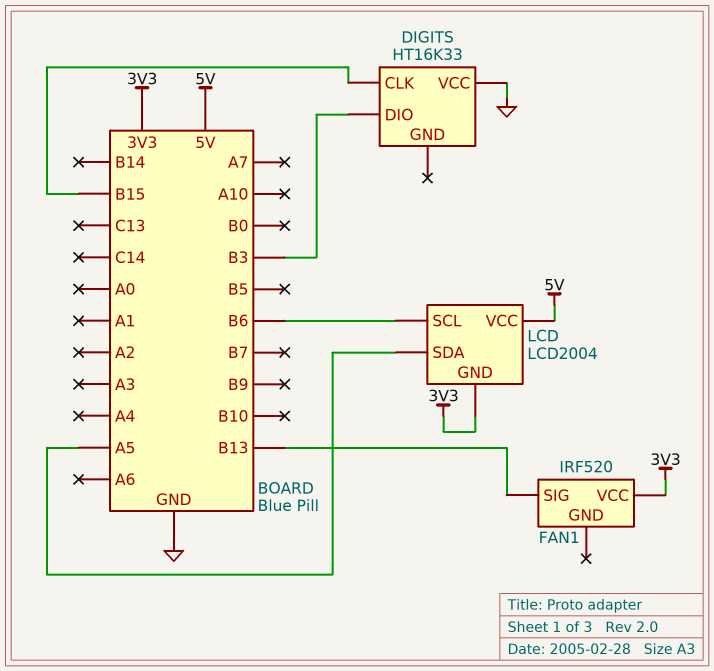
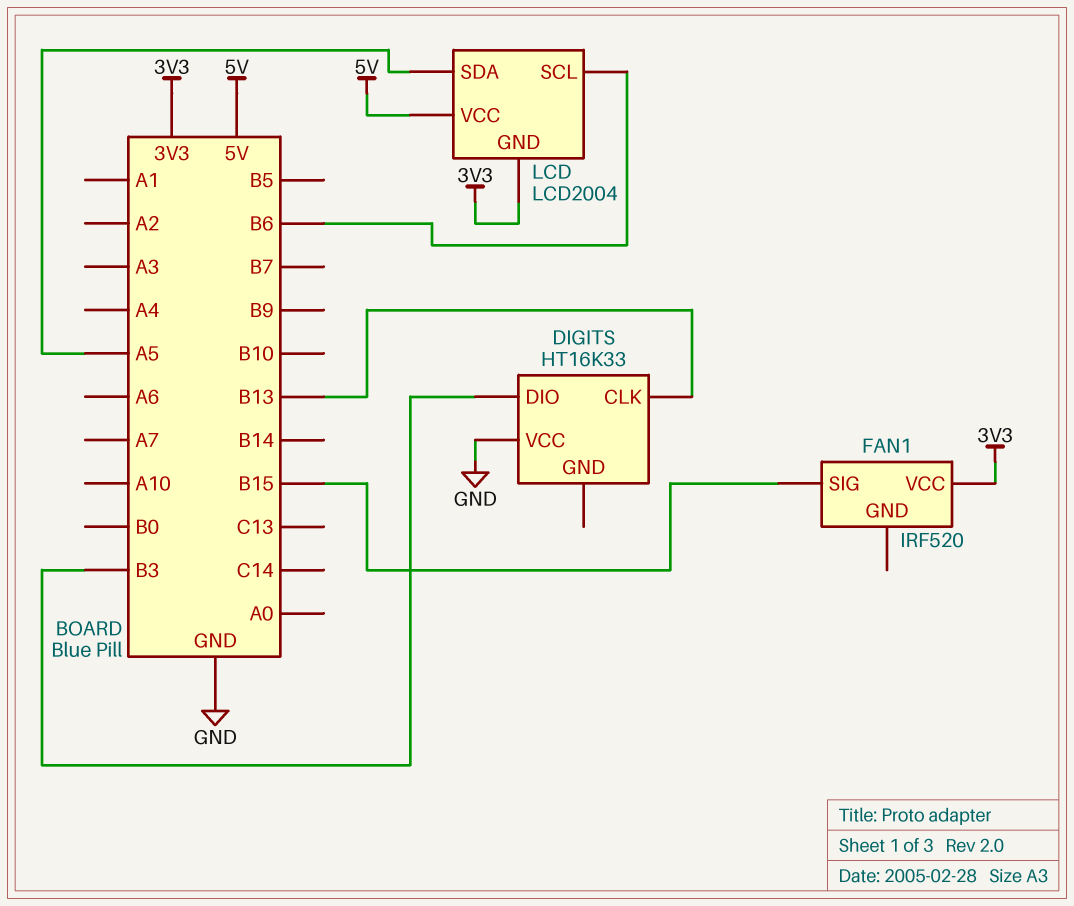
DIGITS pin CLK: B15 -> B13
FAN1 pin SIG: B13 -> B15

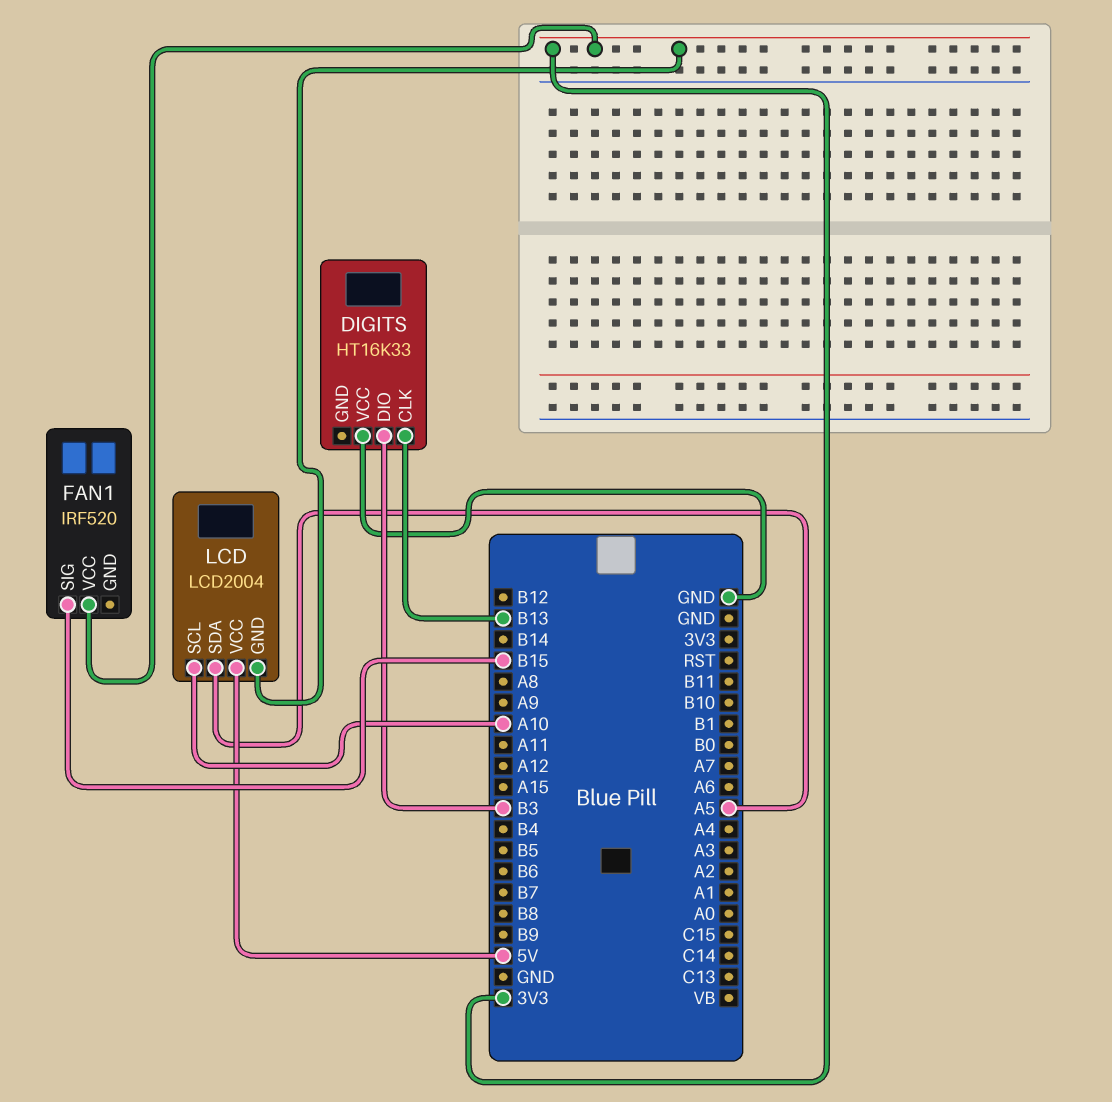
LCD pin SCL: B6 -> A10

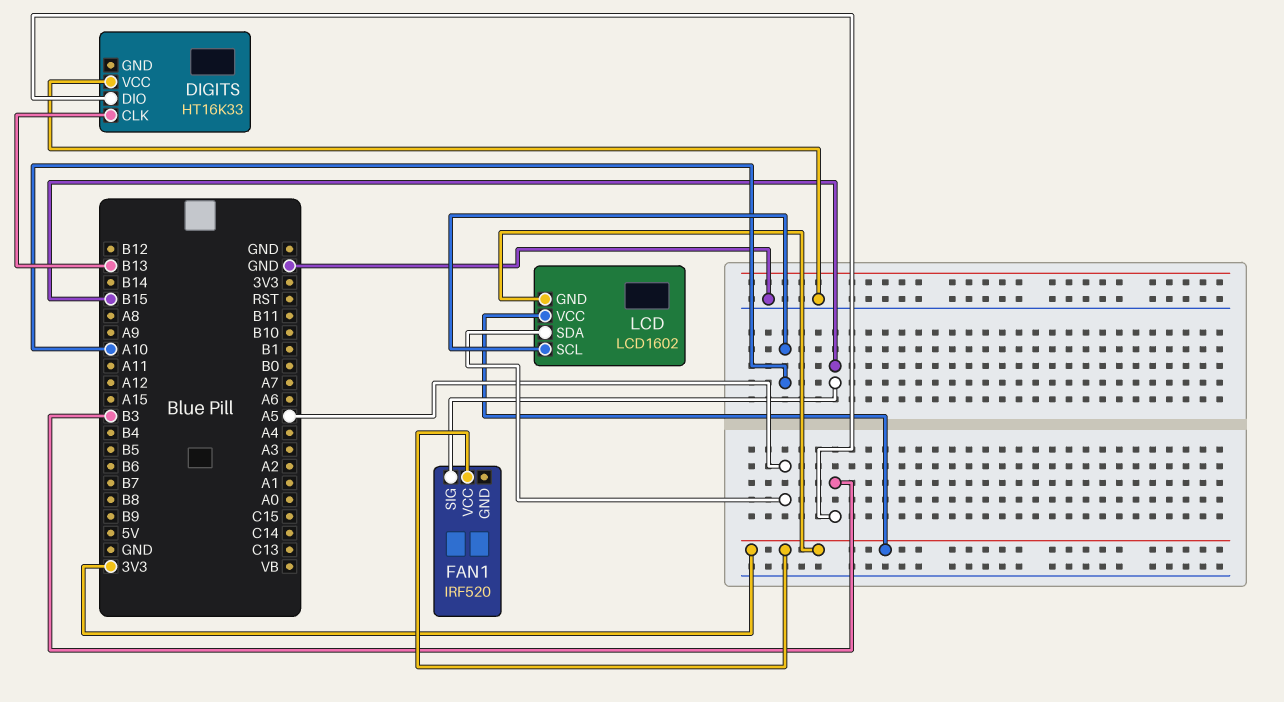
LCD: LCD2004 -> LCD1602
LCD pin VCC: 5V -> 3V3

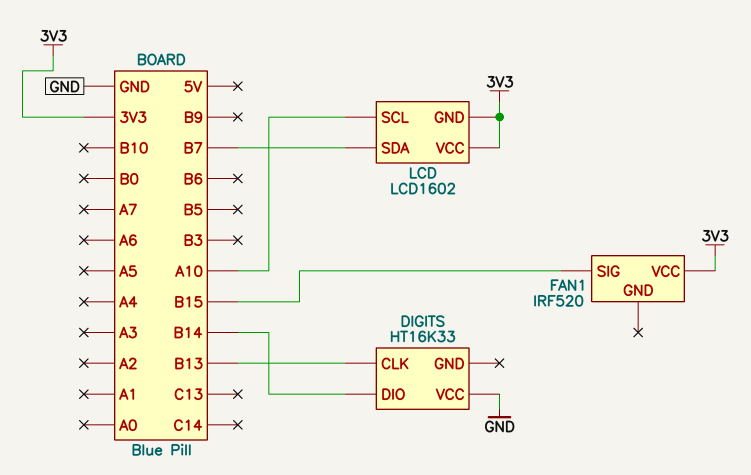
DIGITS pin DIO: B3 -> B14
LCD pin SDA: A5 -> B7

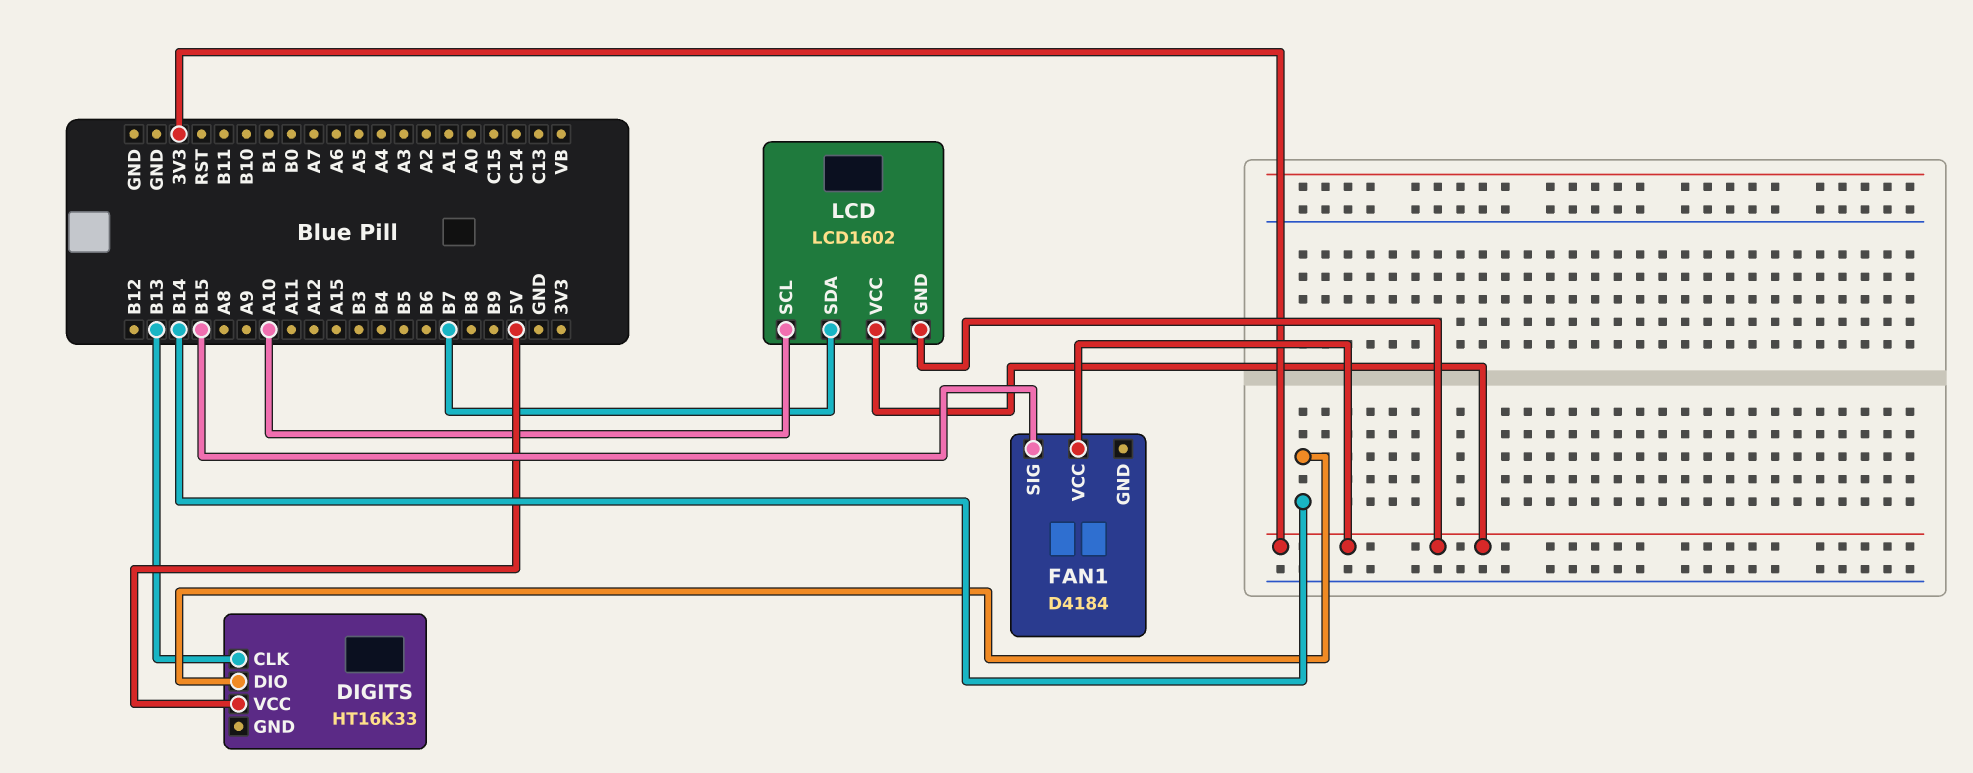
DIGITS pin VCC: GND -> 5V
FAN1: IRF520 -> D4184

